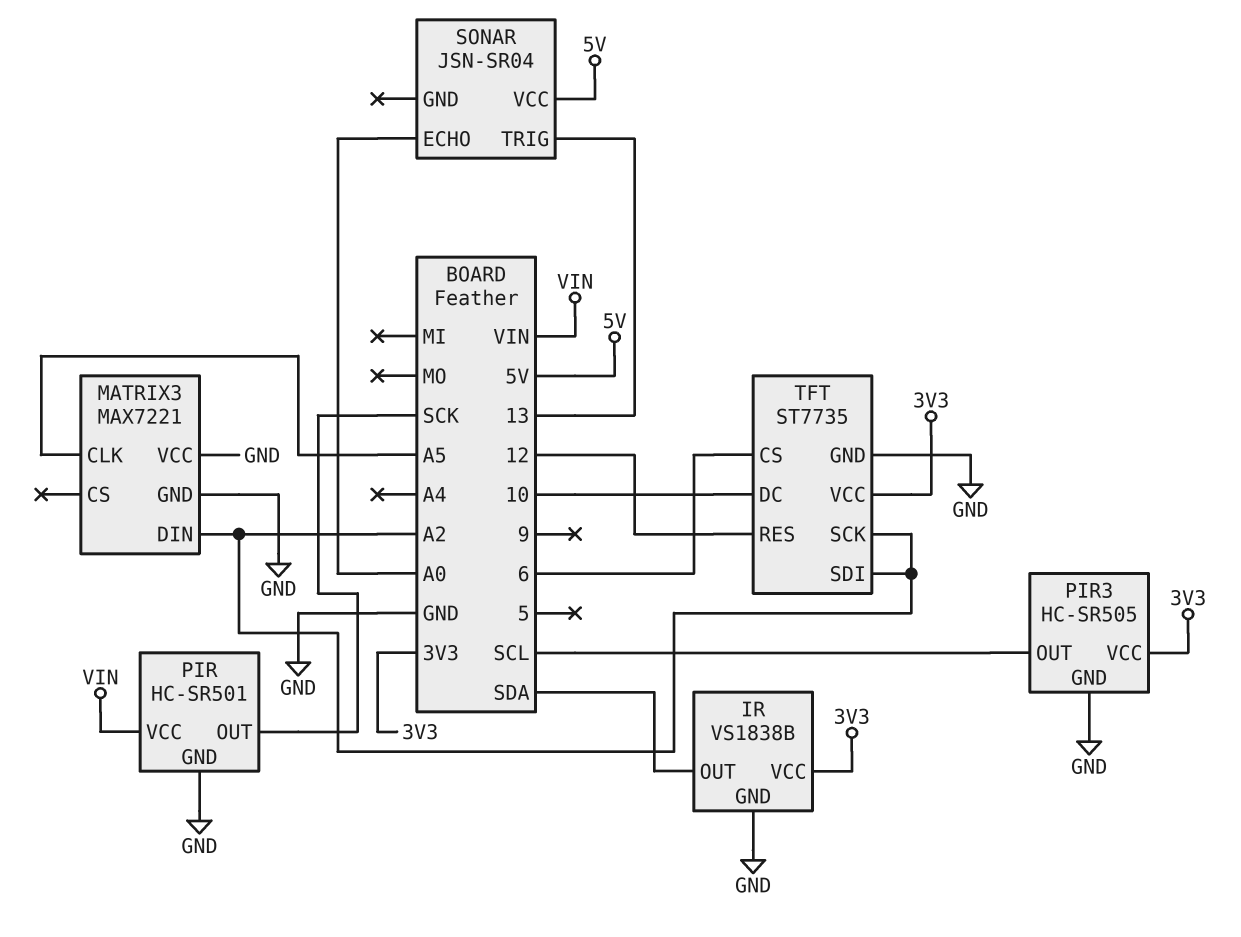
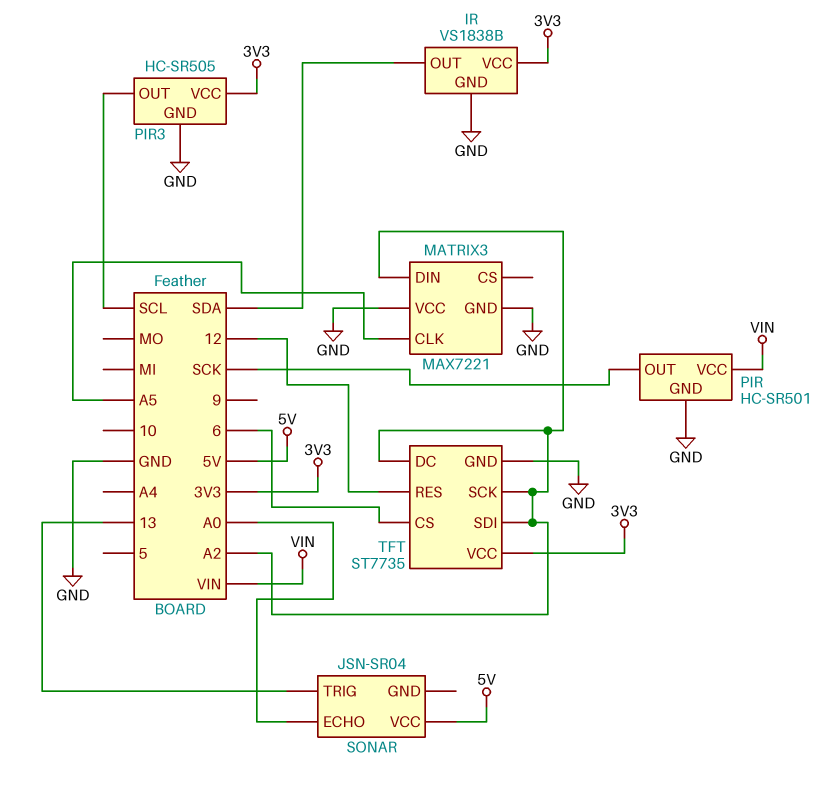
TFT pin DC: 10 -> A2

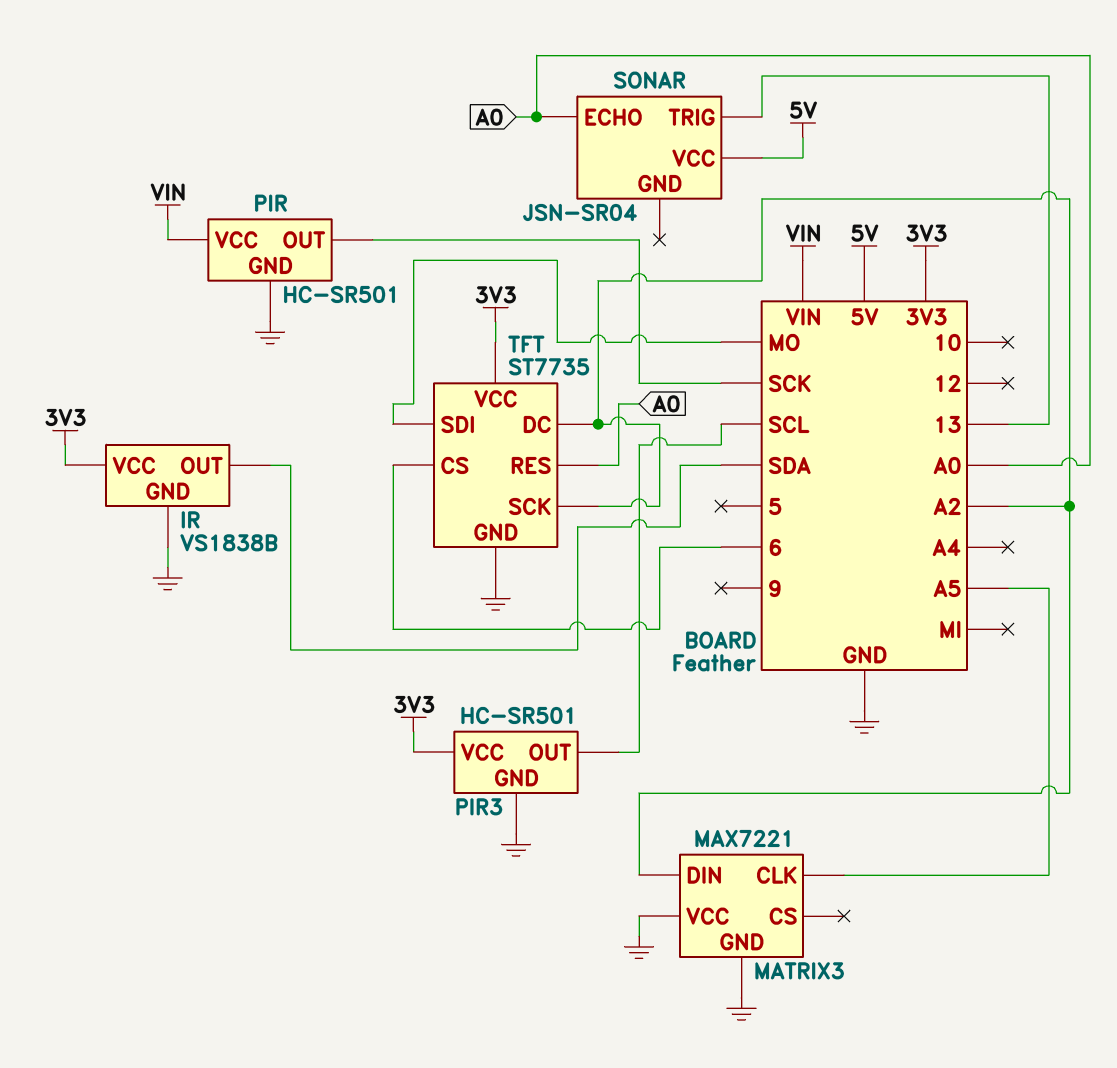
PIR3: HC-SR505 -> HC-SR501
TFT pin RES: 12 -> A0
TFT pin SDI: A2 -> MO

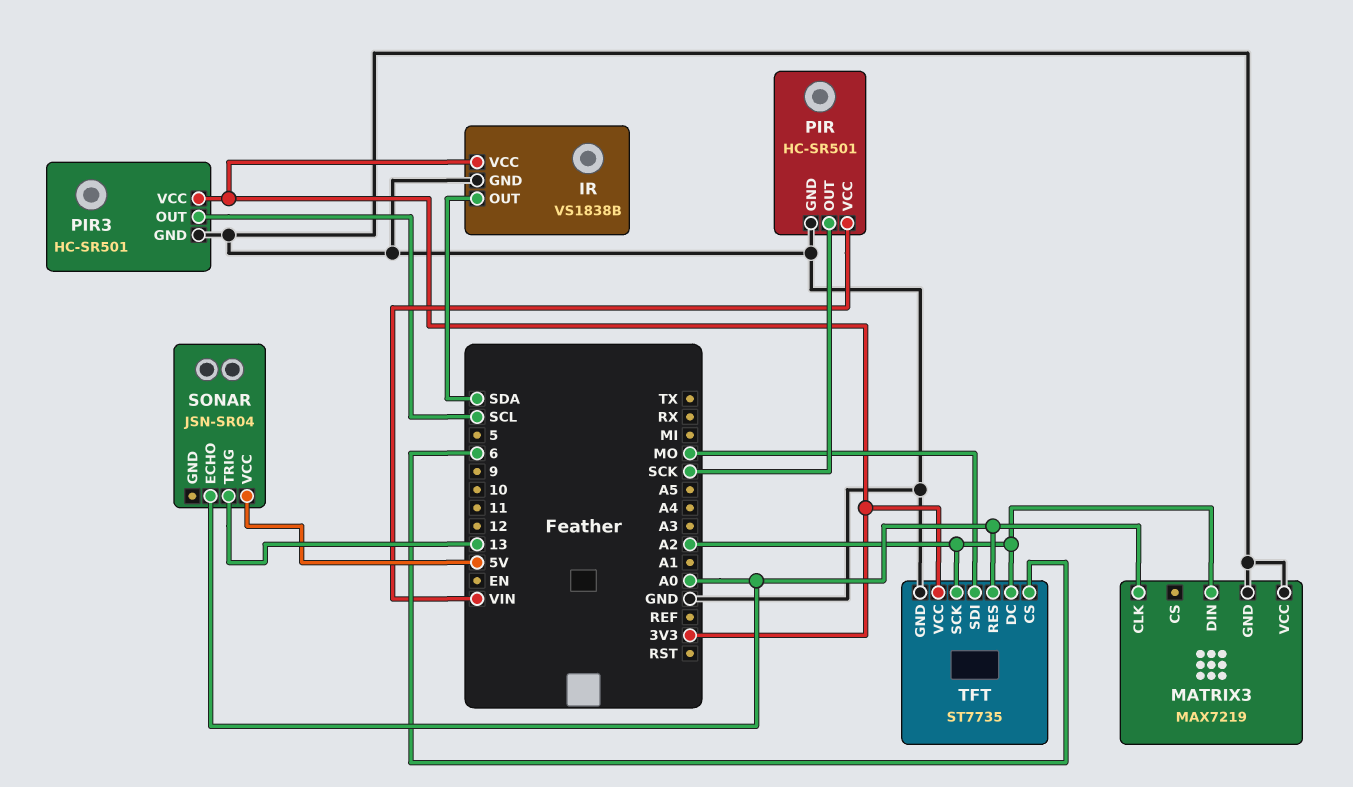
MATRIX3: MAX7221 -> MAX7219
MATRIX3 pin CLK: A5 -> A0

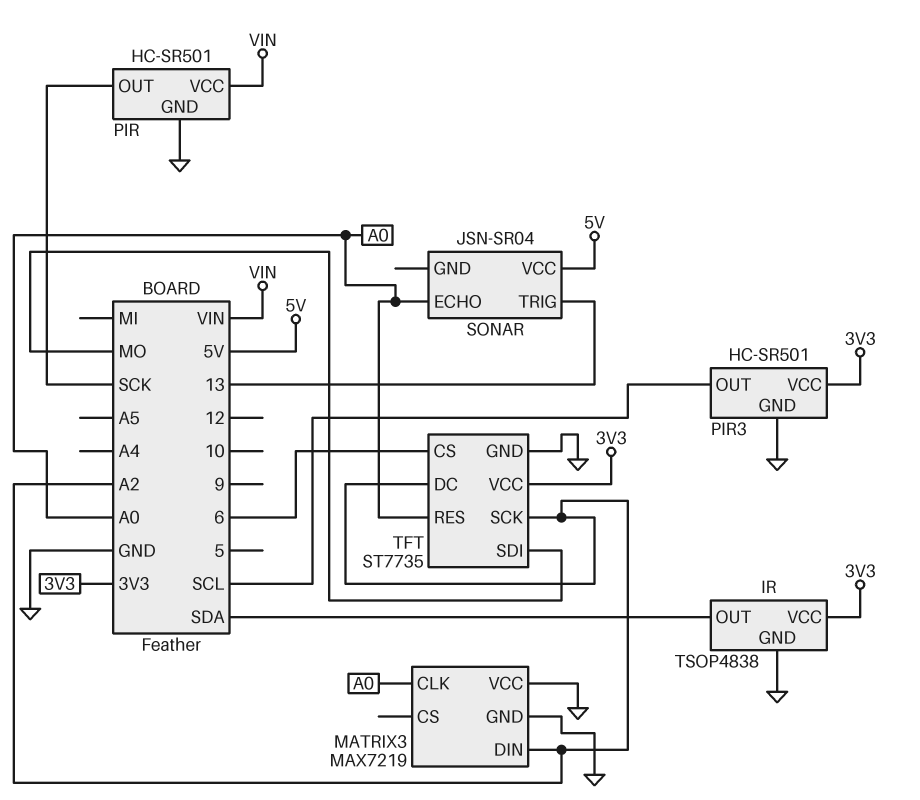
IR: VS1838B -> TSOP4838

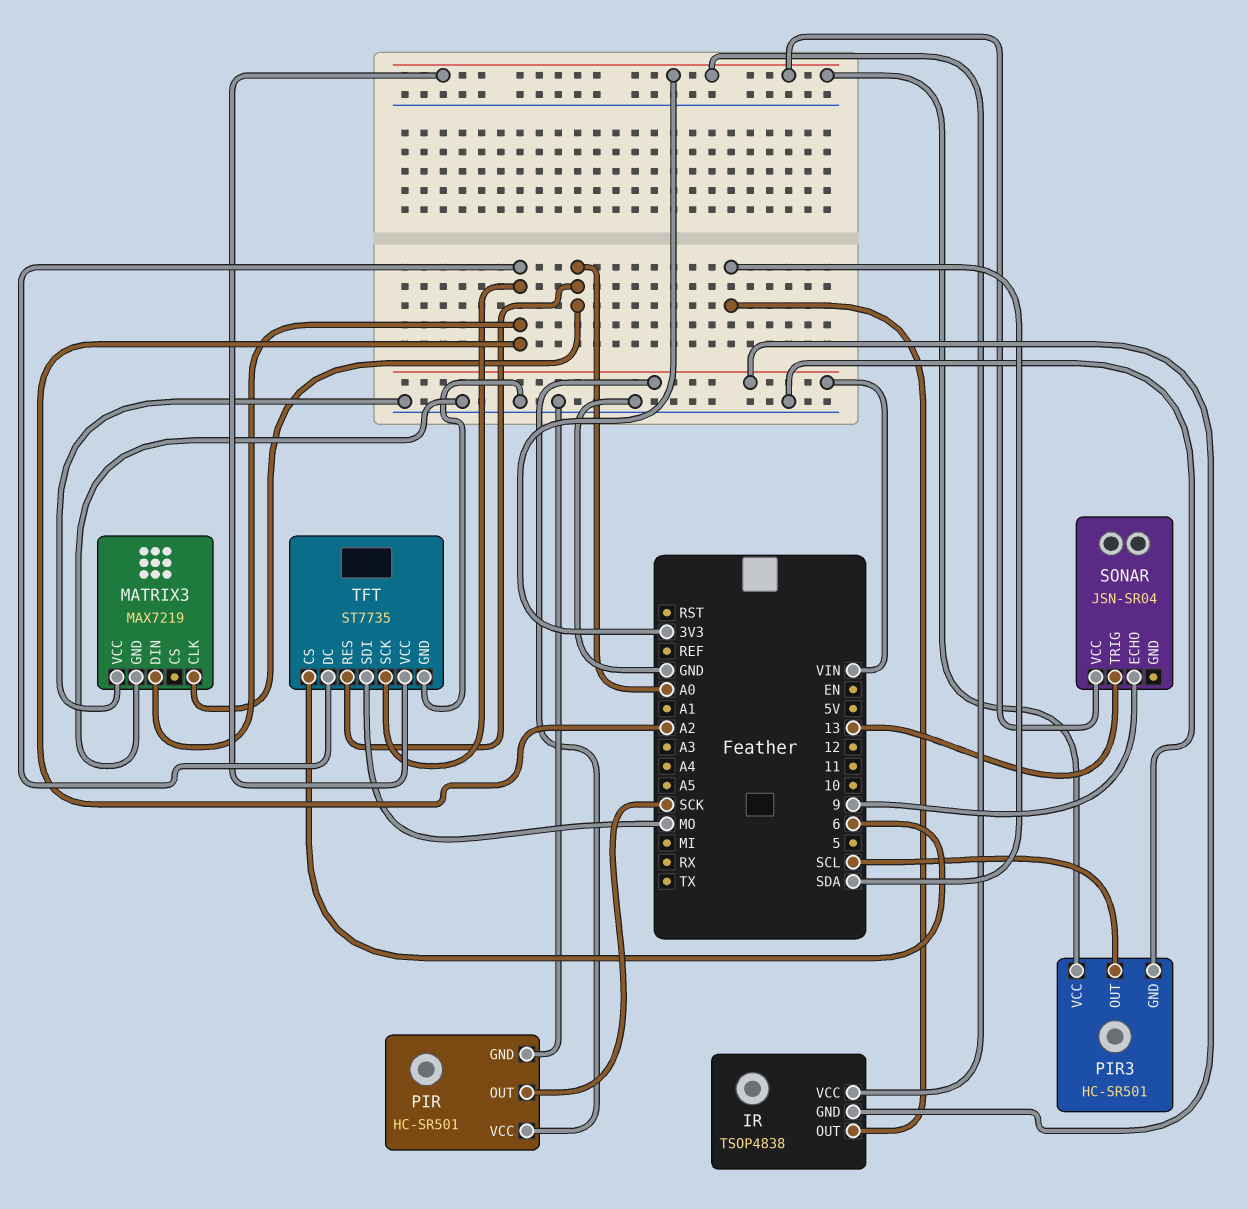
IR pin GND: GND -> VIN
SONAR pin ECHO: A0 -> 9
SONAR pin VCC: 5V -> 3V3

